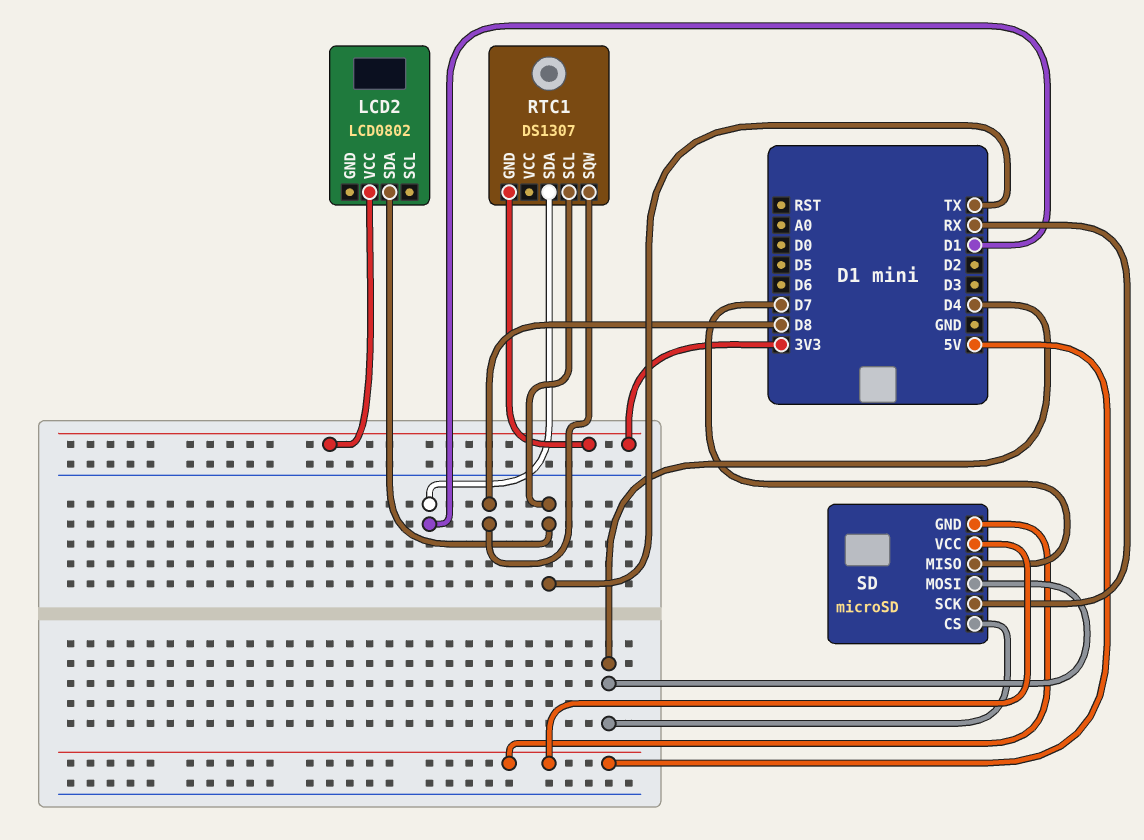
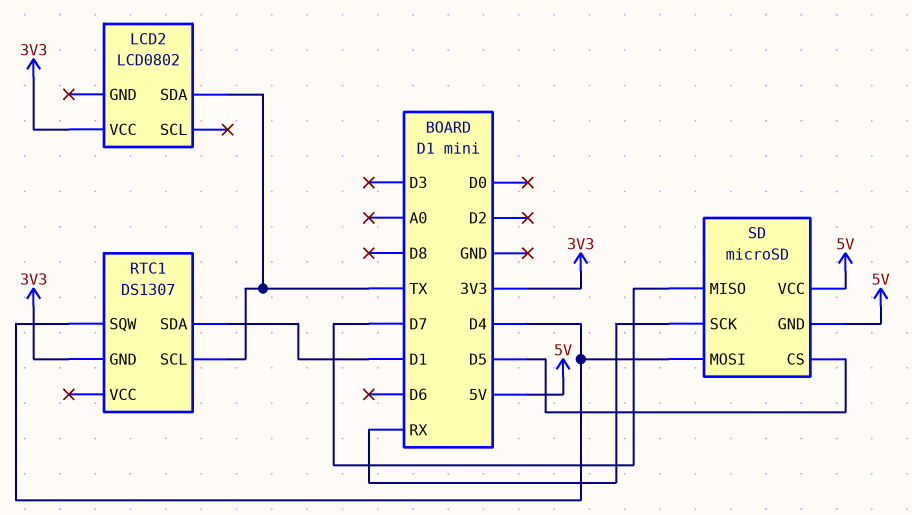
RTC1 pin SQW: D8 -> D4
SD pin CS: D4 -> D5

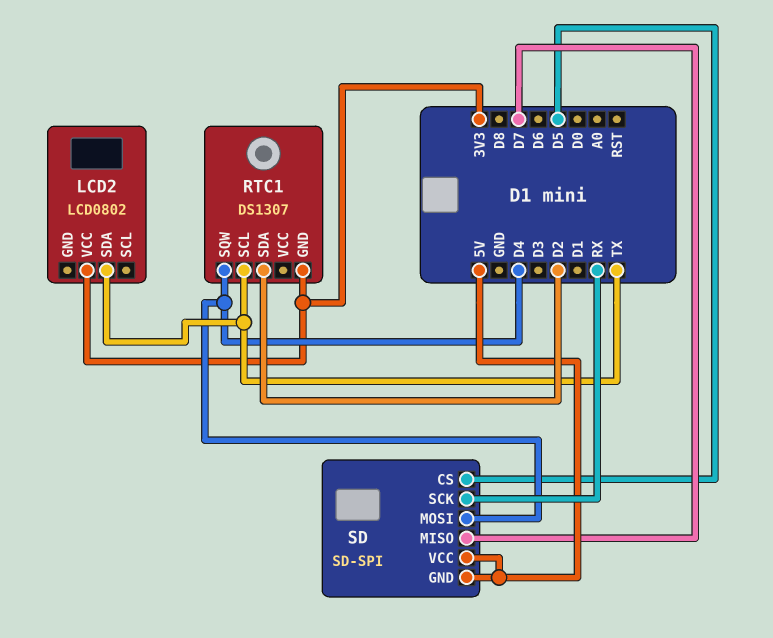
RTC1 pin SDA: D1 -> D2
SD: microSD -> SD-SPI

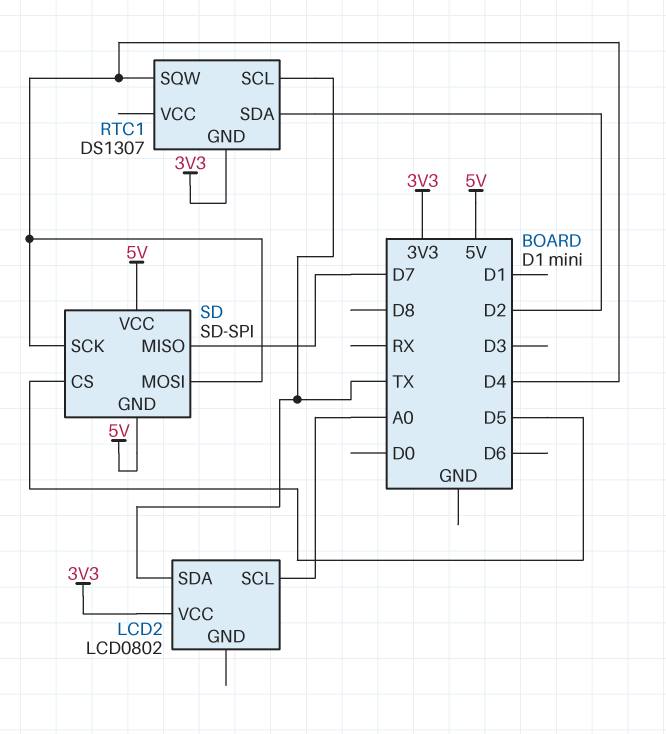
LCD2 pin SCL: none -> A0
SD pin SCK: RX -> D4

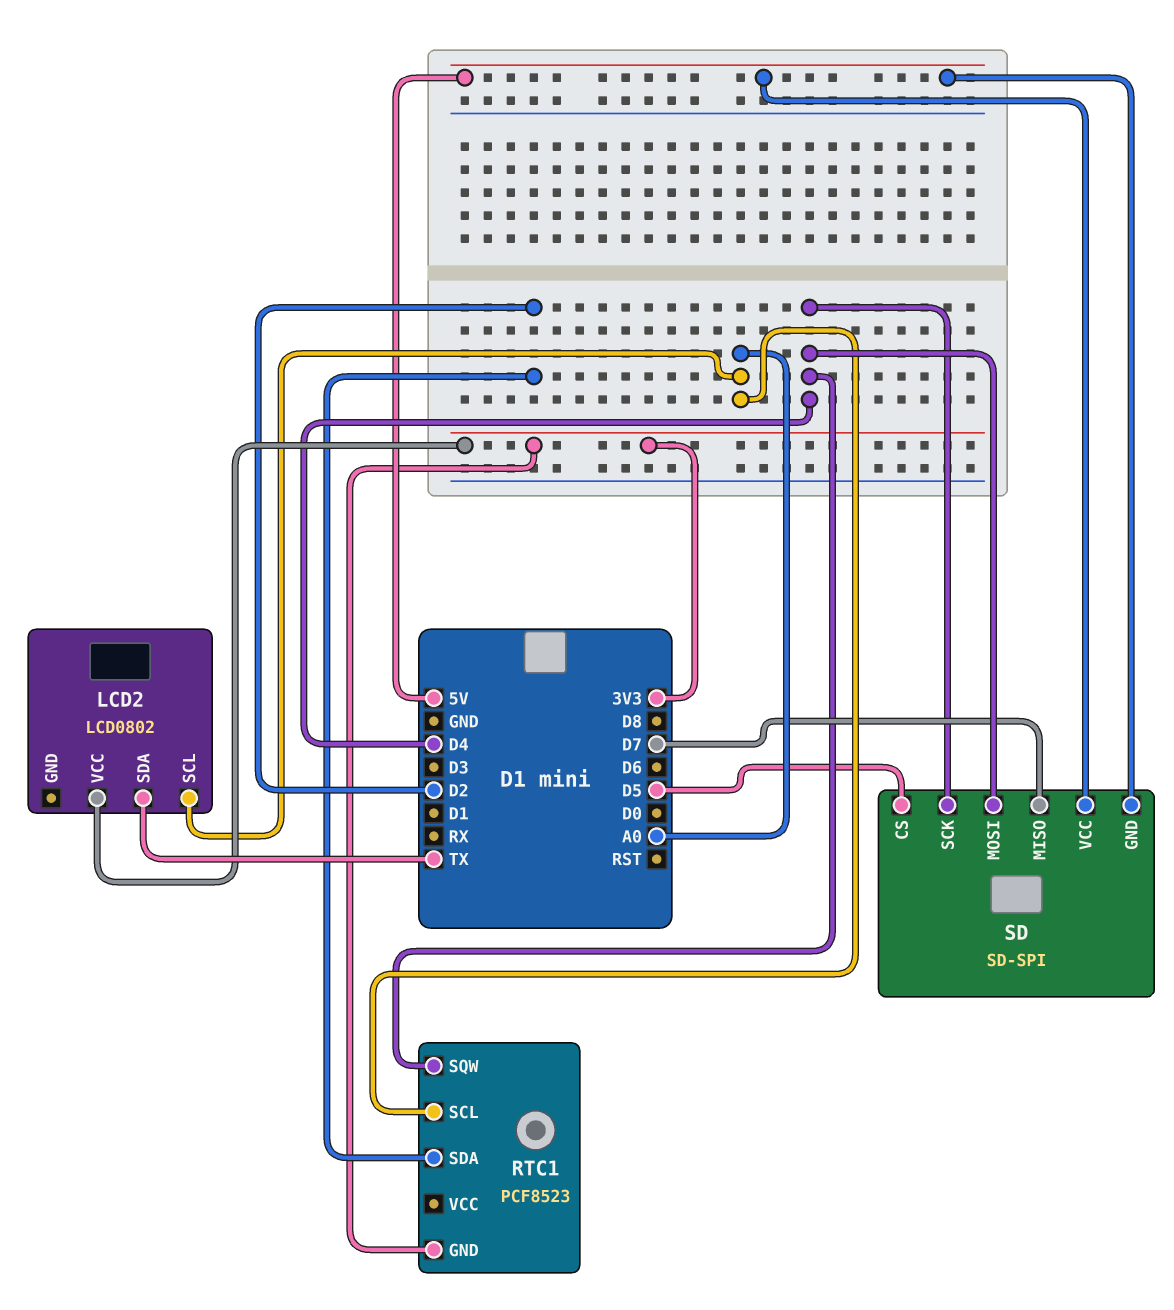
RTC1: DS1307 -> PCF8523
RTC1 pin SCL: TX -> A0

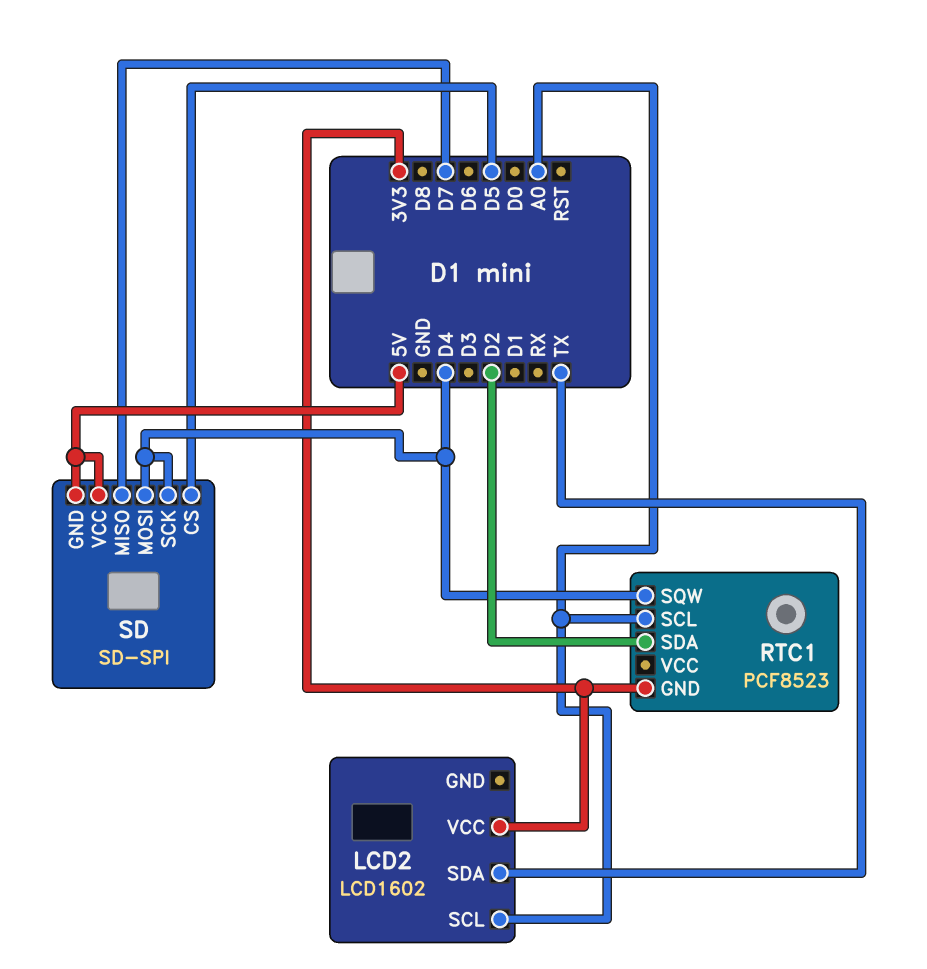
LCD2: LCD0802 -> LCD1602

